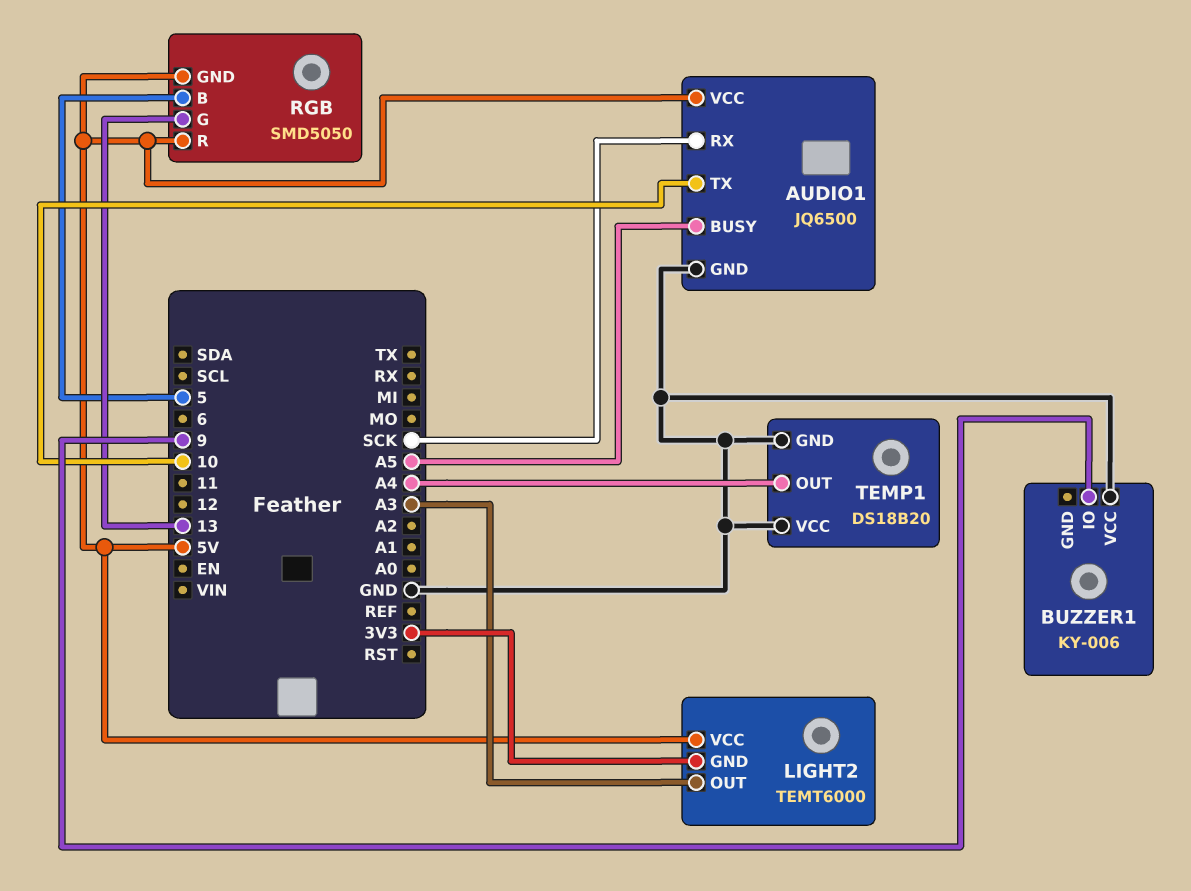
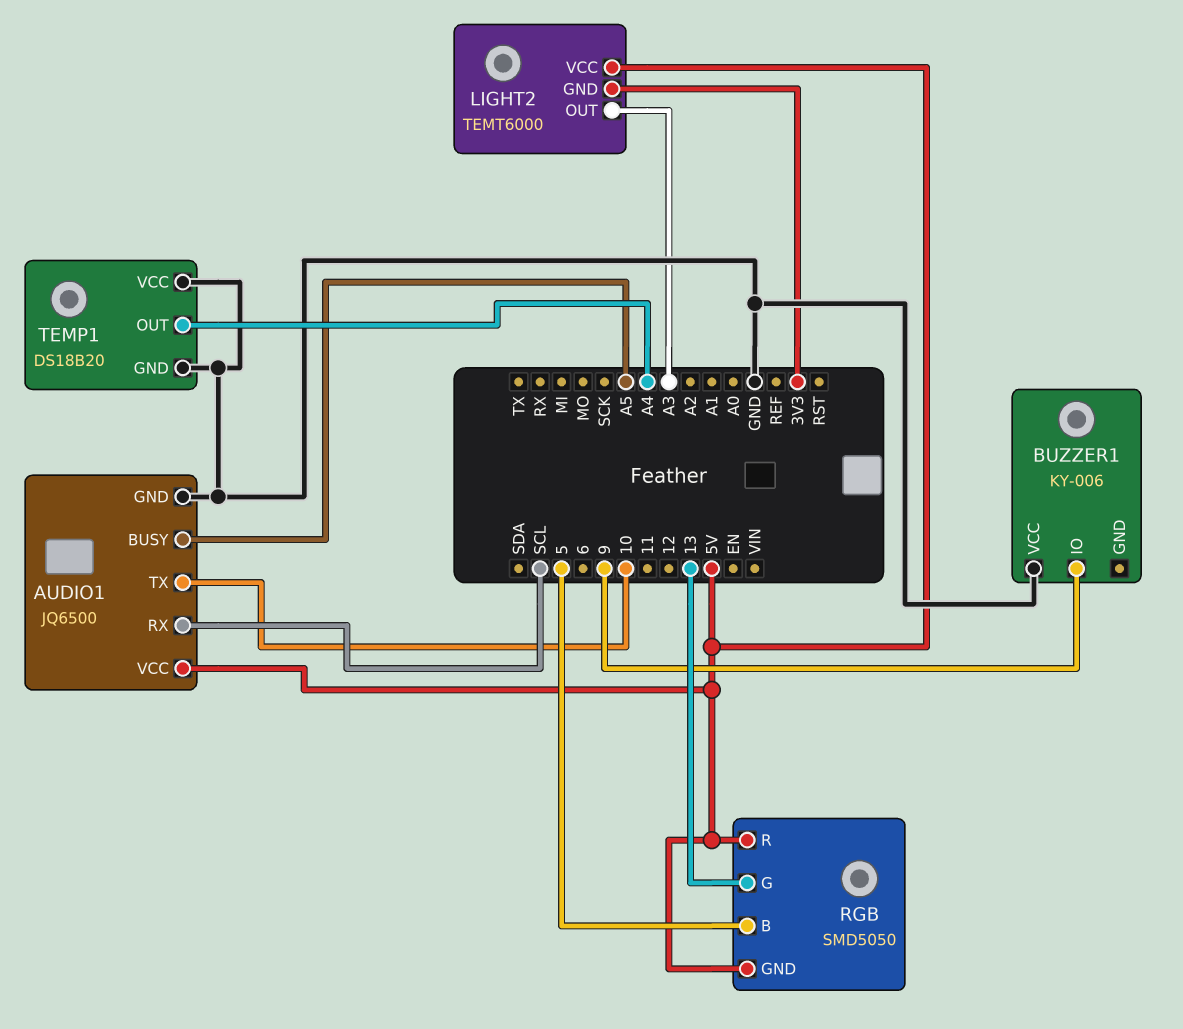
AUDIO1 pin RX: SCK -> SCL

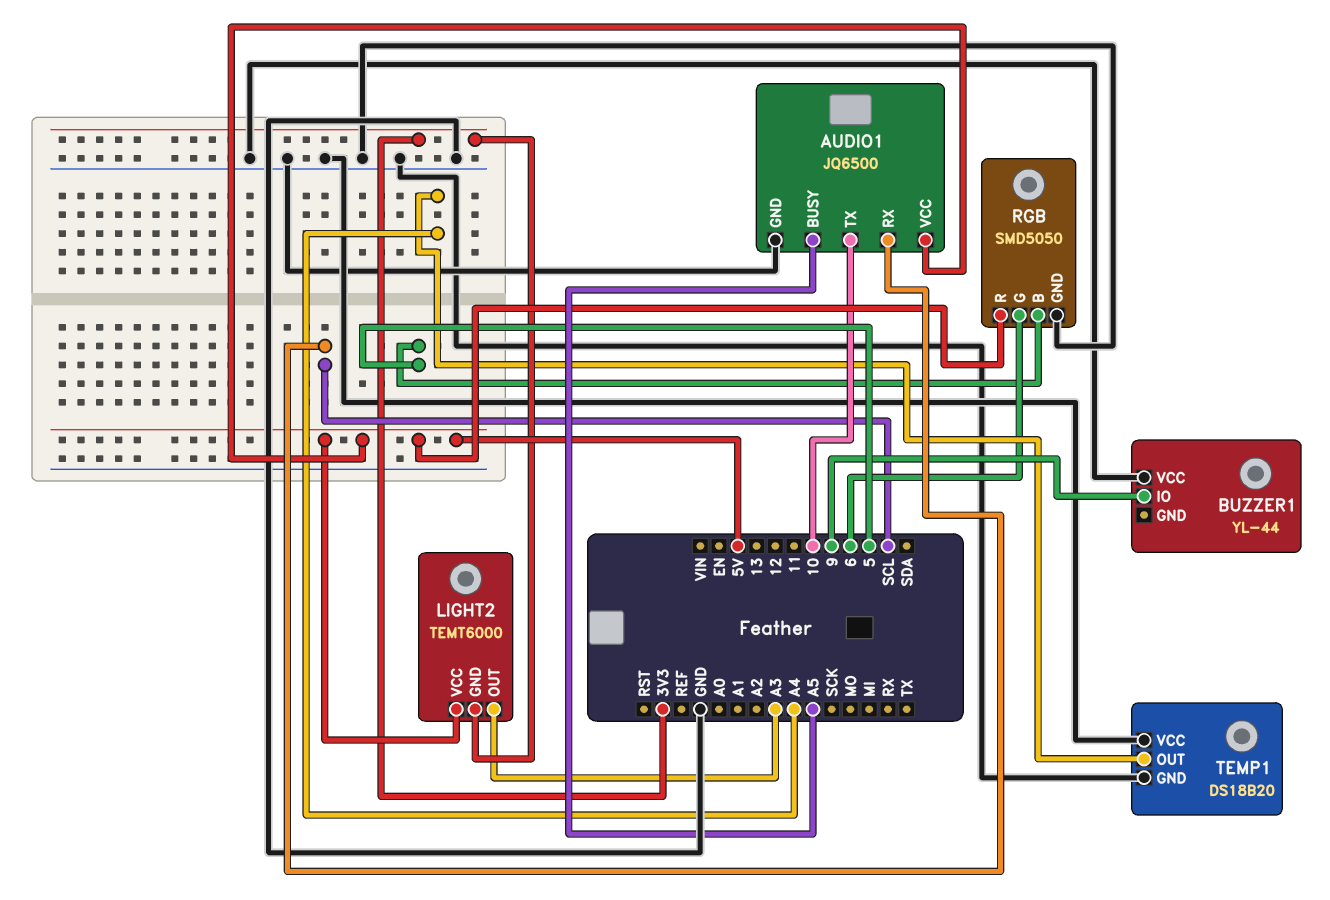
BUZZER1: KY-006 -> YL-44
RGB pin G: 13 -> 6
RGB pin GND: 5V -> GND

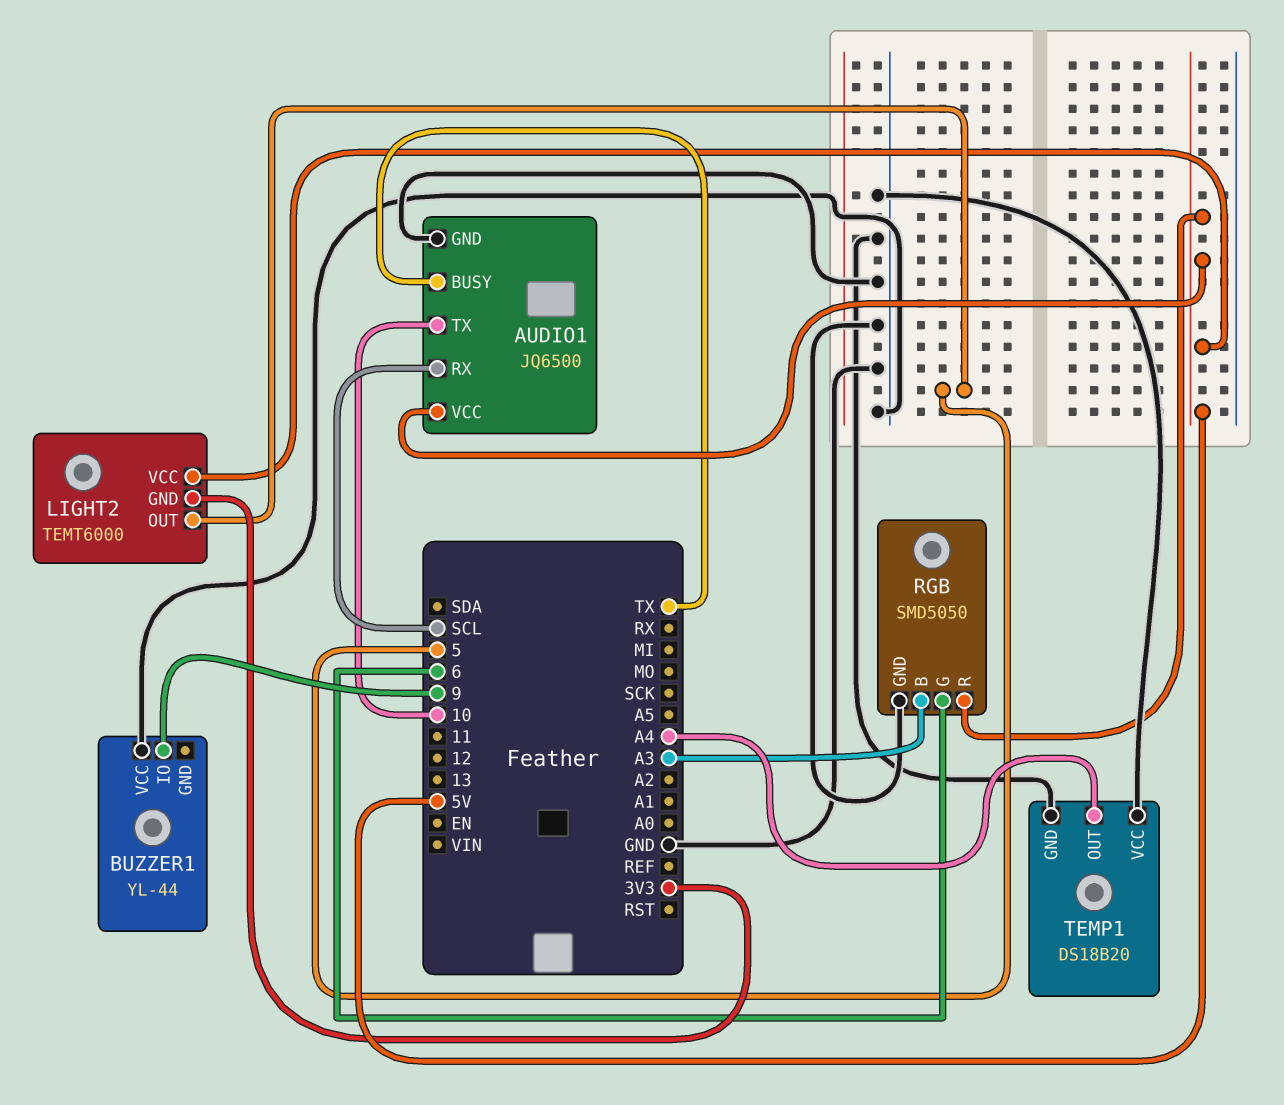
AUDIO1 pin BUSY: A5 -> TX
LIGHT2 pin OUT: A3 -> 5
RGB pin B: 5 -> A3

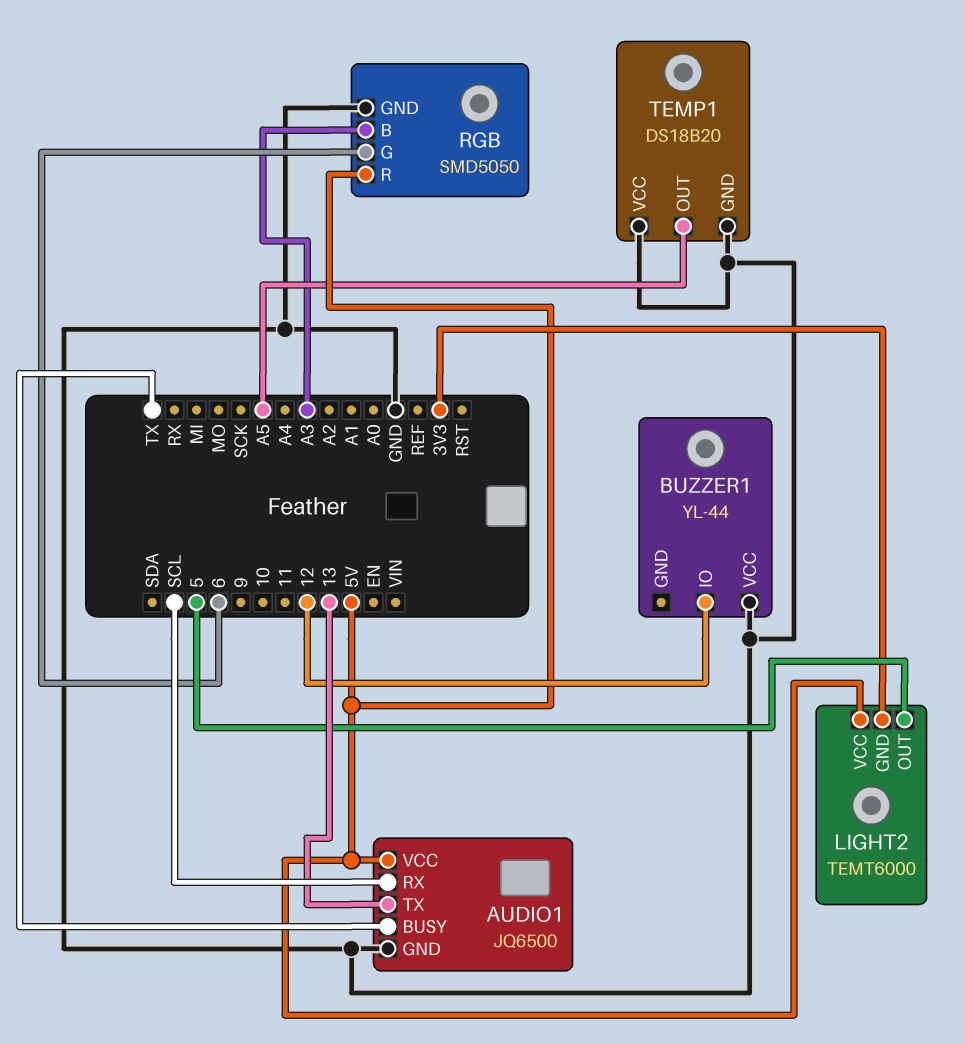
AUDIO1 pin TX: 10 -> 13
BUZZER1 pin IO: 9 -> 12
TEMP1 pin OUT: A4 -> A5

